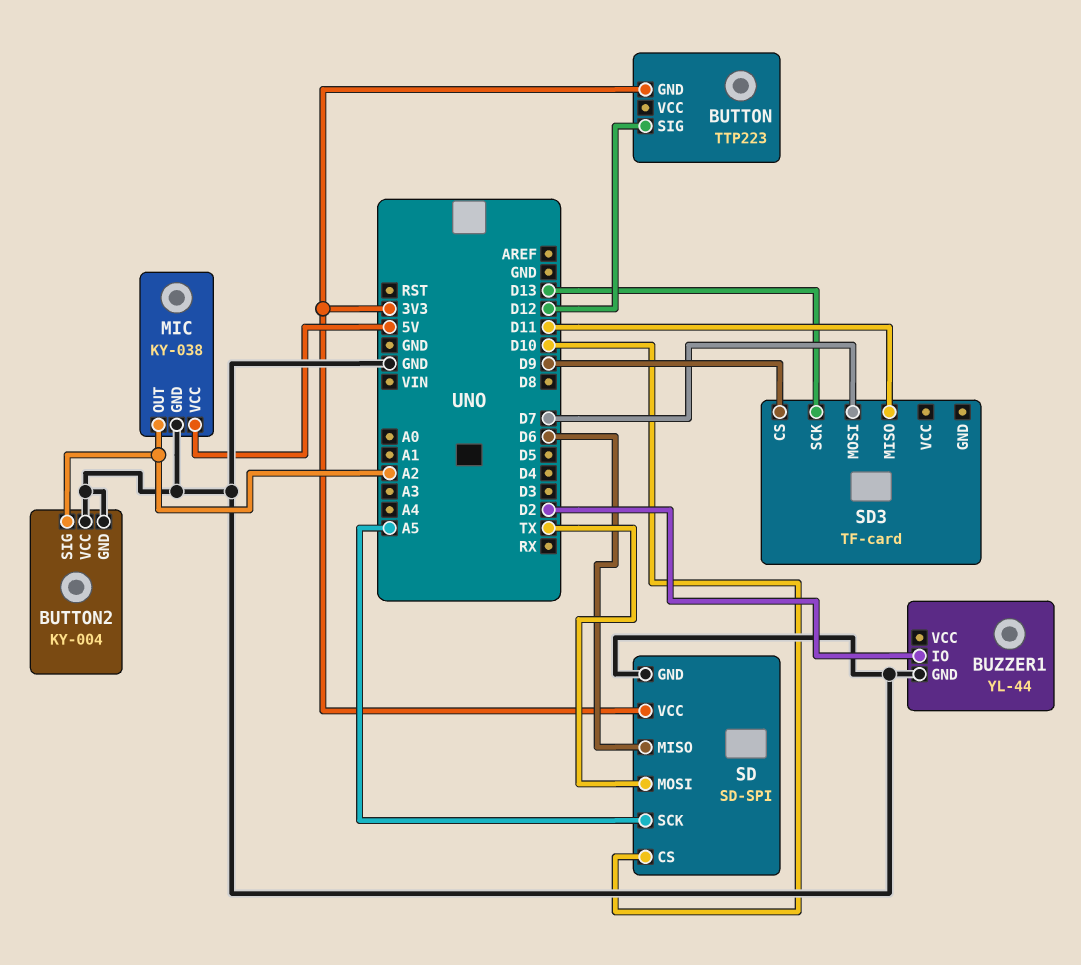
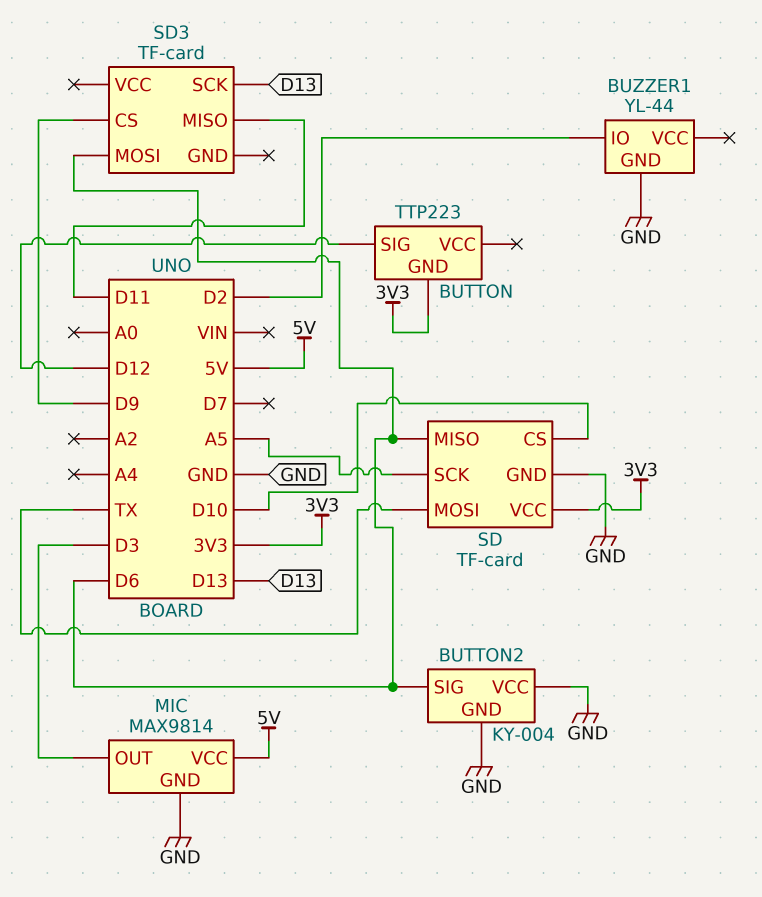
BUTTON2 pin SIG: A2 -> D6
MIC: KY-038 -> MAX9814
MIC pin OUT: A2 -> D3
SD: SD-SPI -> TF-card
SD3 pin MOSI: D7 -> D6

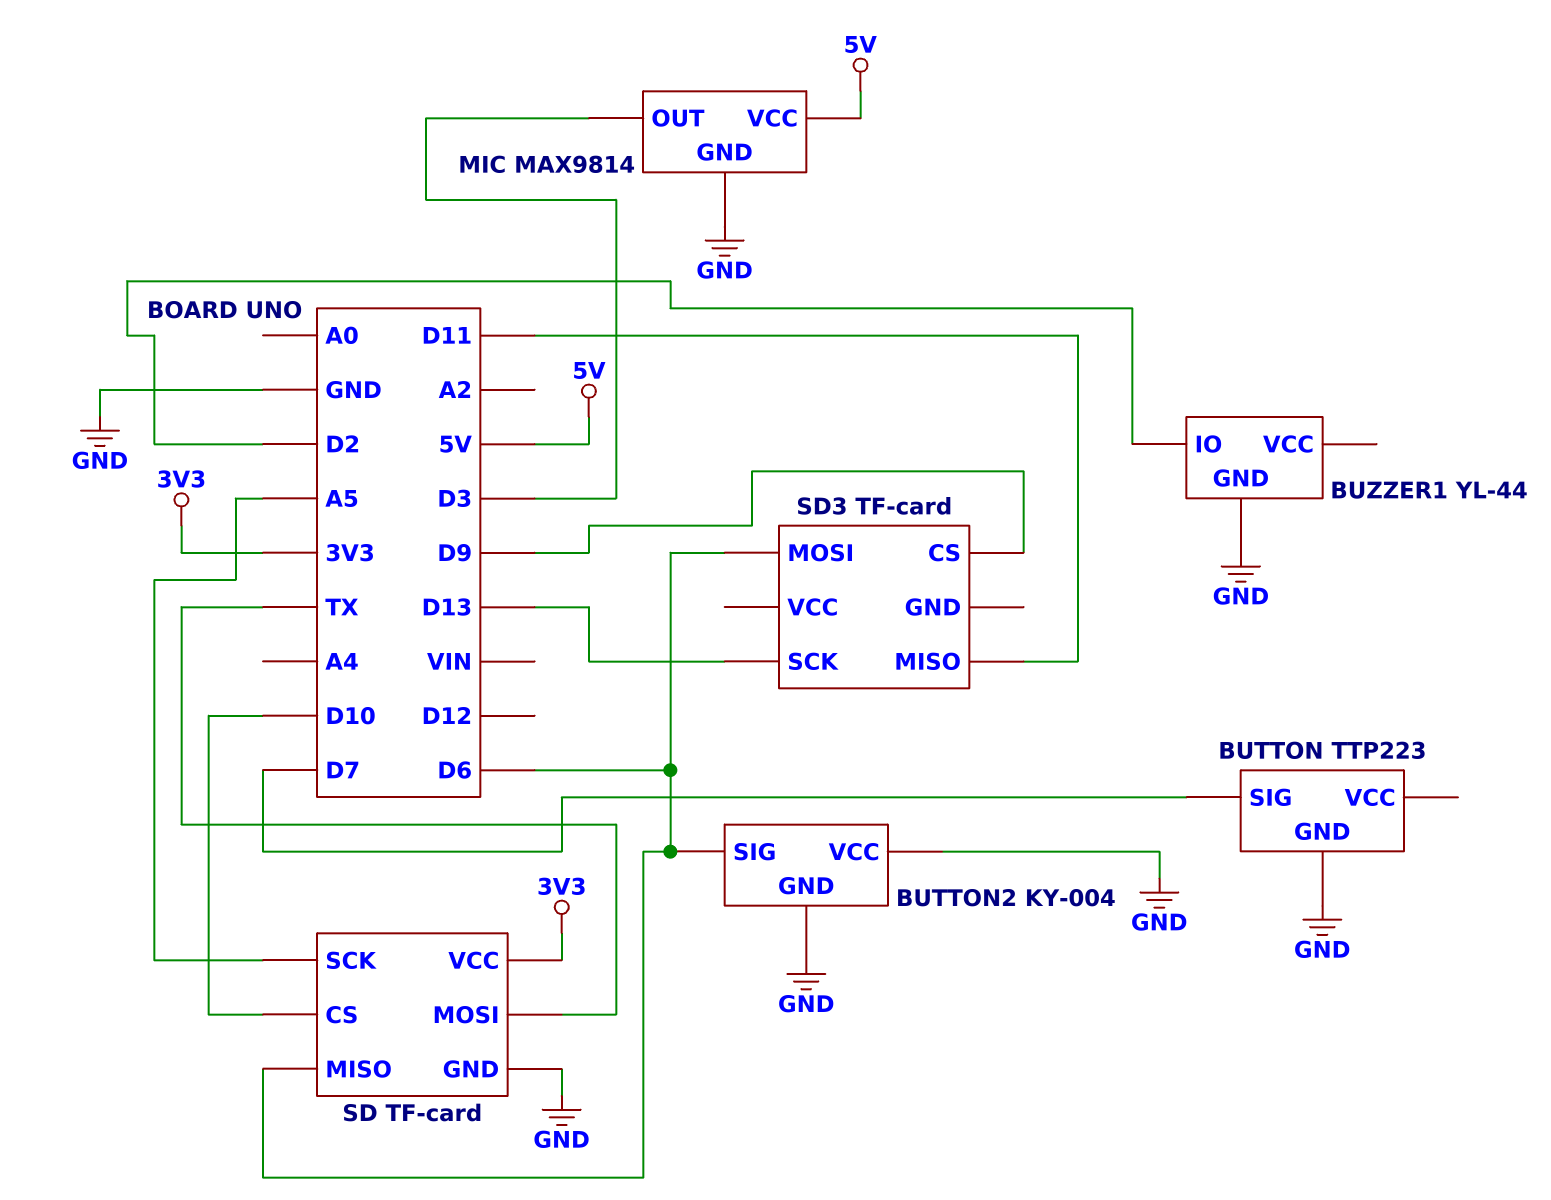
BUTTON pin GND: 3V3 -> GND
BUTTON pin SIG: D12 -> D7

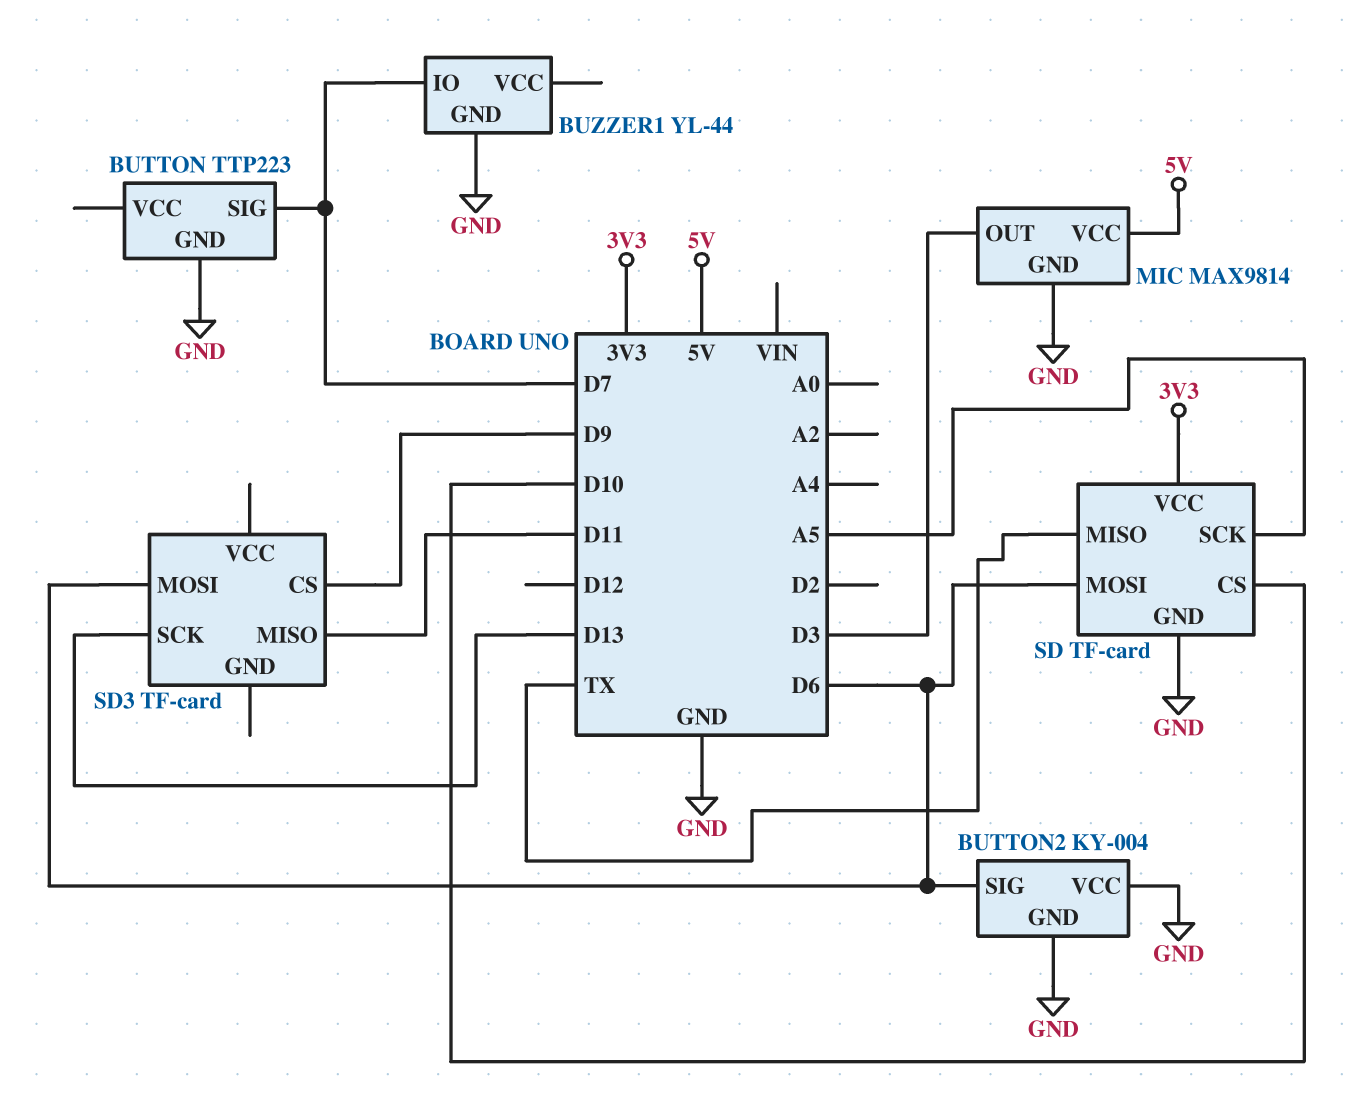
BUZZER1 pin IO: D2 -> D7
SD pin MISO: D6 -> TX
SD pin MOSI: TX -> D6

